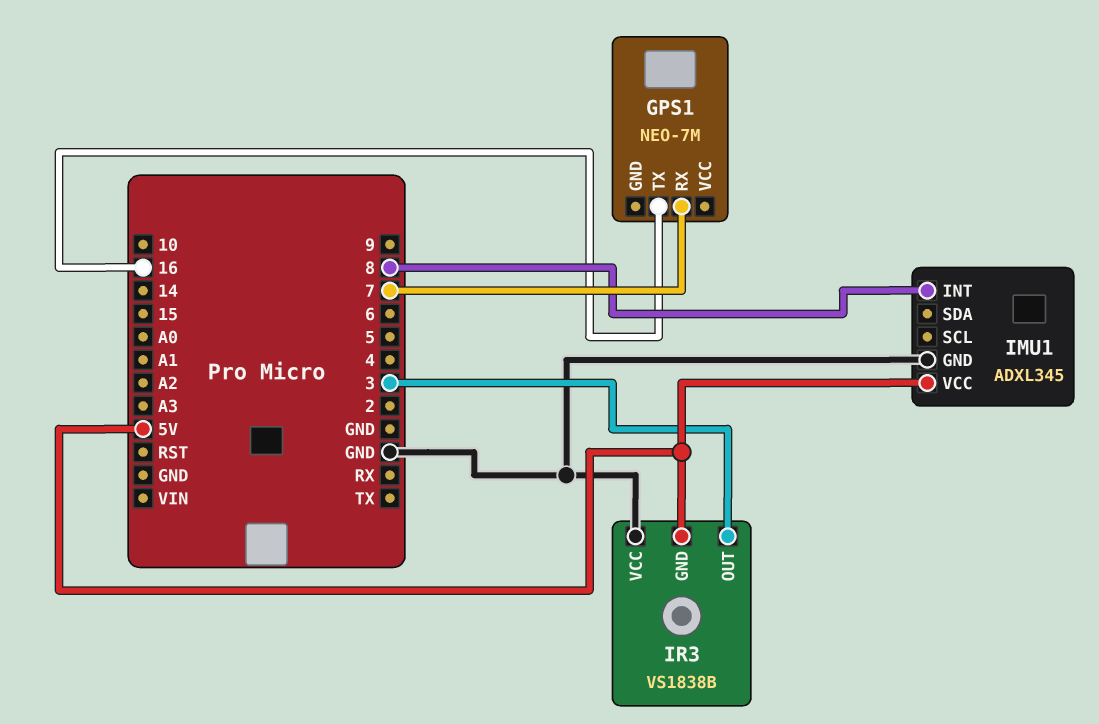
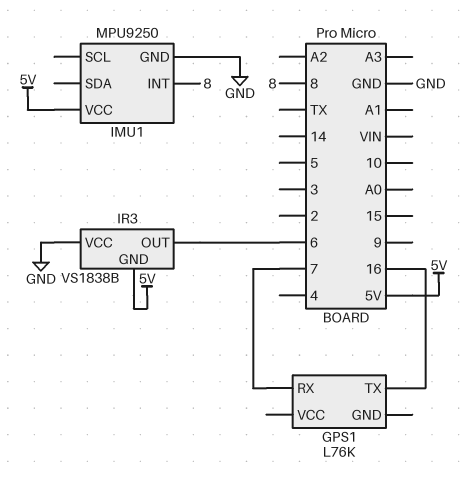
GPS1: NEO-7M -> L76K
IMU1: ADXL345 -> MPU9250
IR3 pin OUT: 3 -> 6

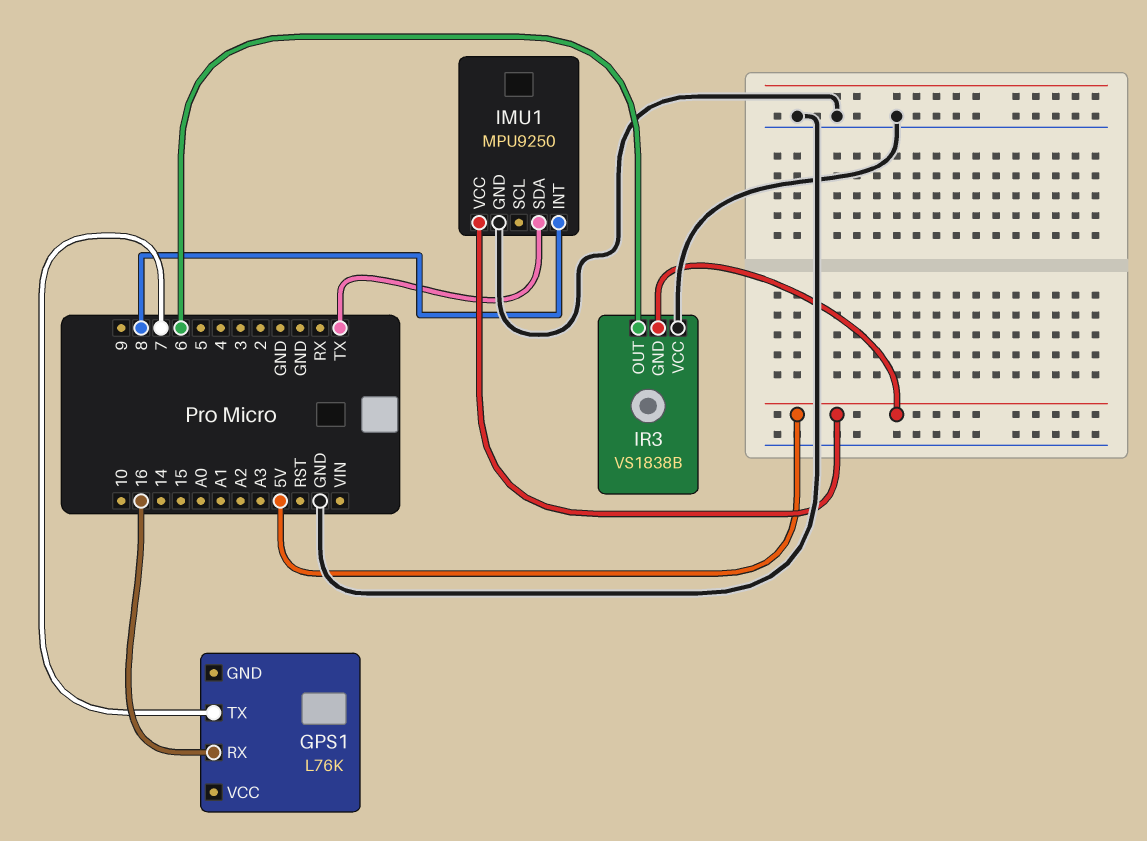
GPS1 pin RX: 7 -> 16
GPS1 pin TX: 16 -> 7
IMU1 pin SDA: none -> TX

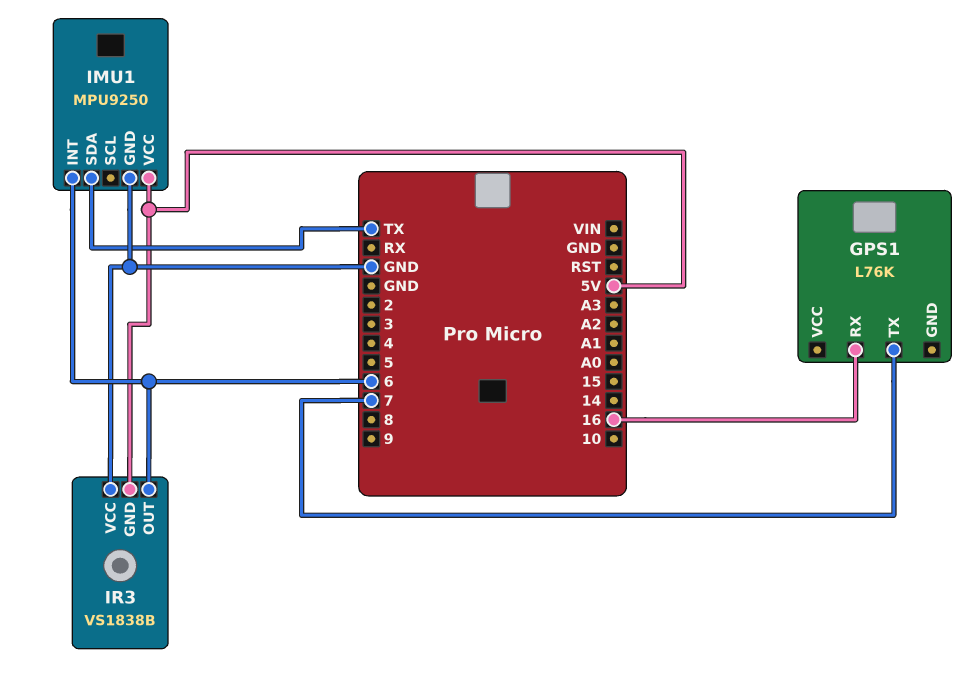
IMU1 pin INT: 8 -> 6

